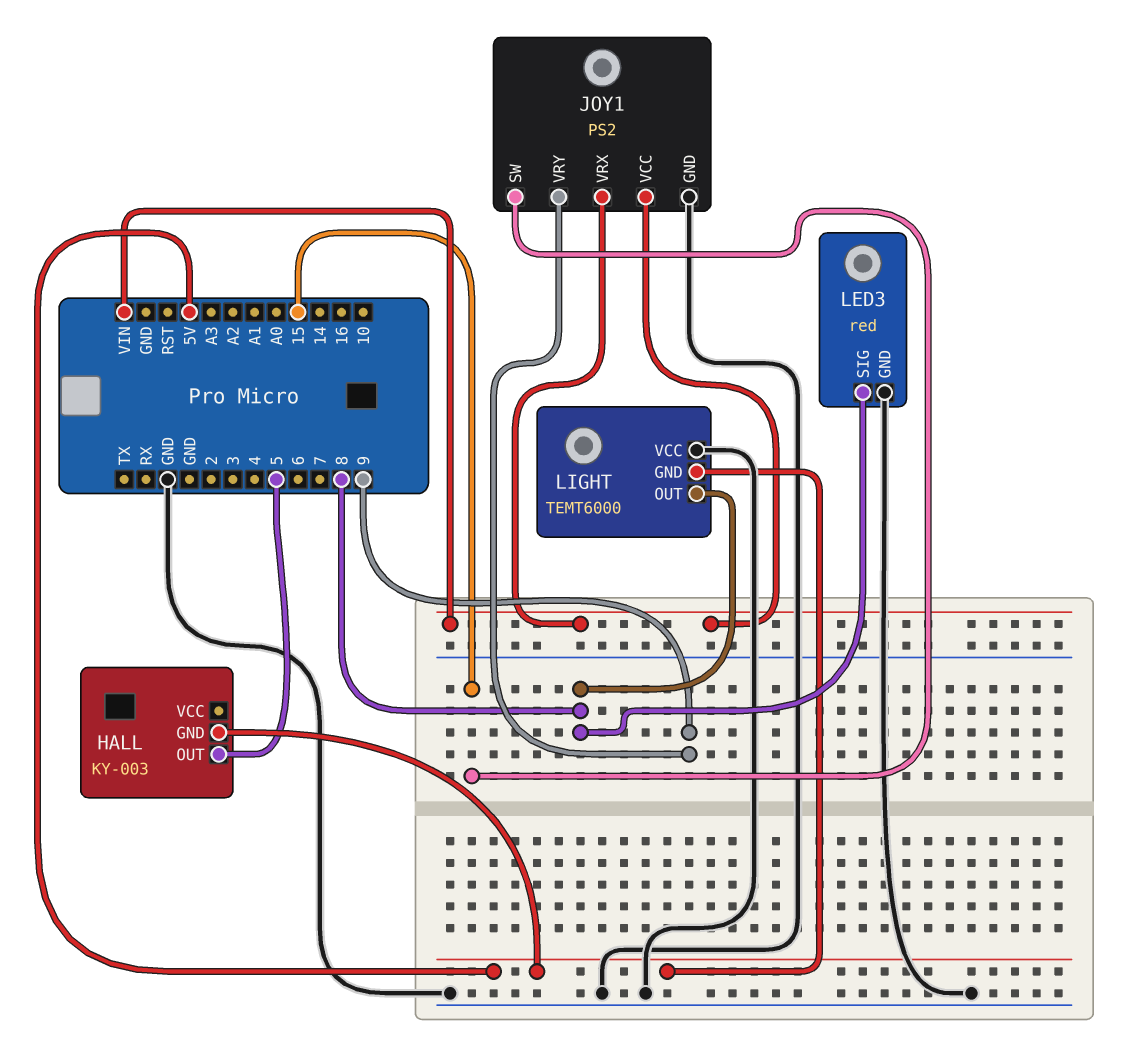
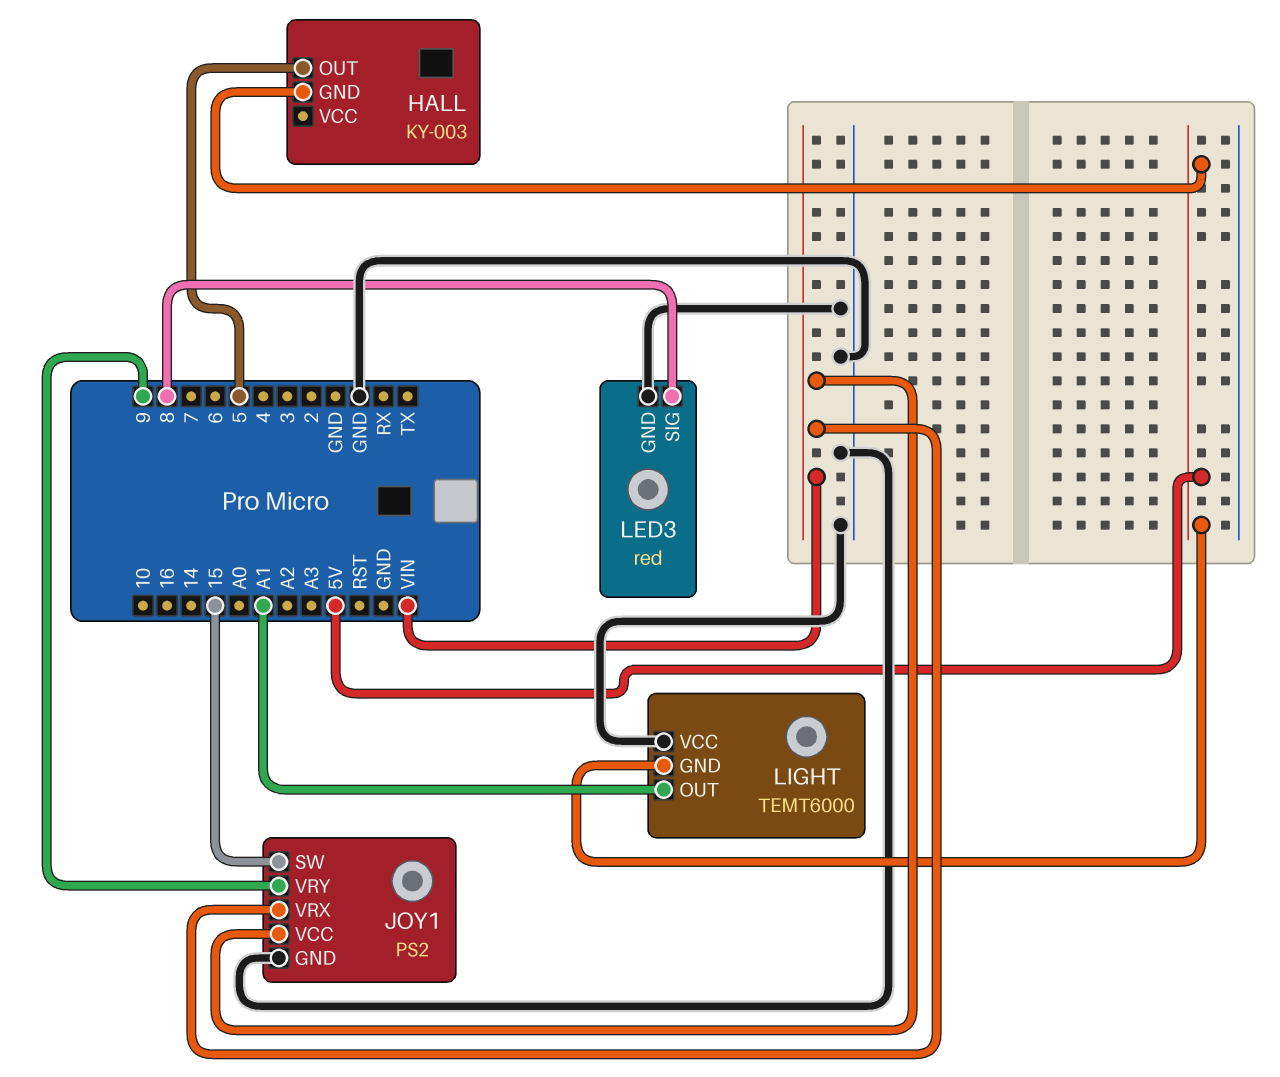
LIGHT pin OUT: 8 -> A1

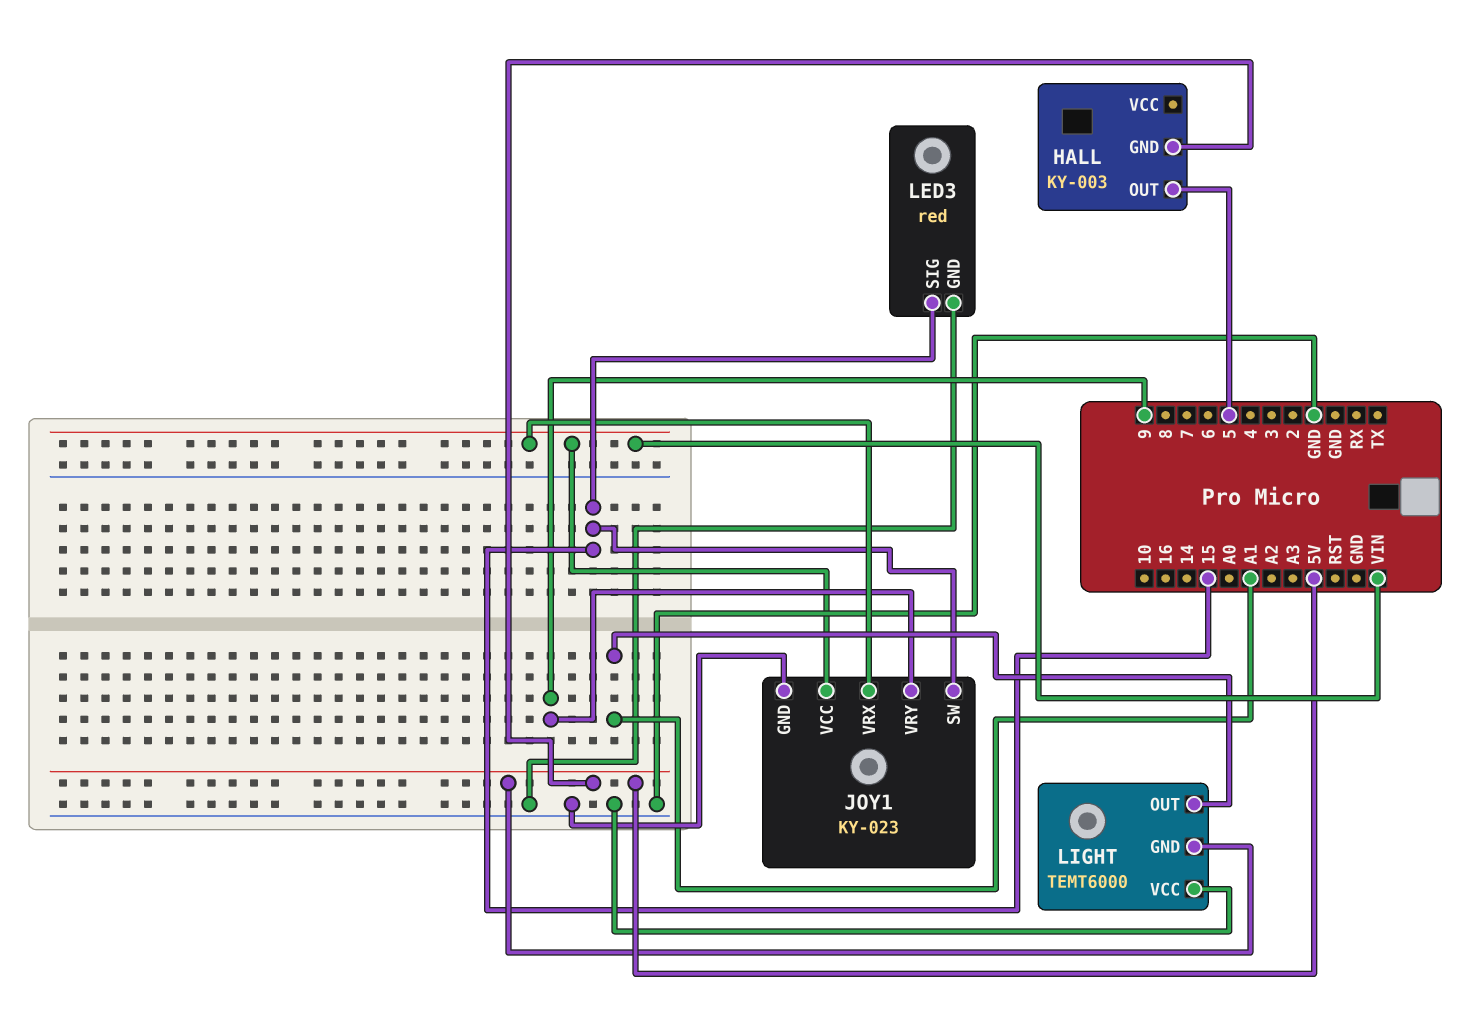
JOY1: PS2 -> KY-023
LED3 pin SIG: 8 -> 15

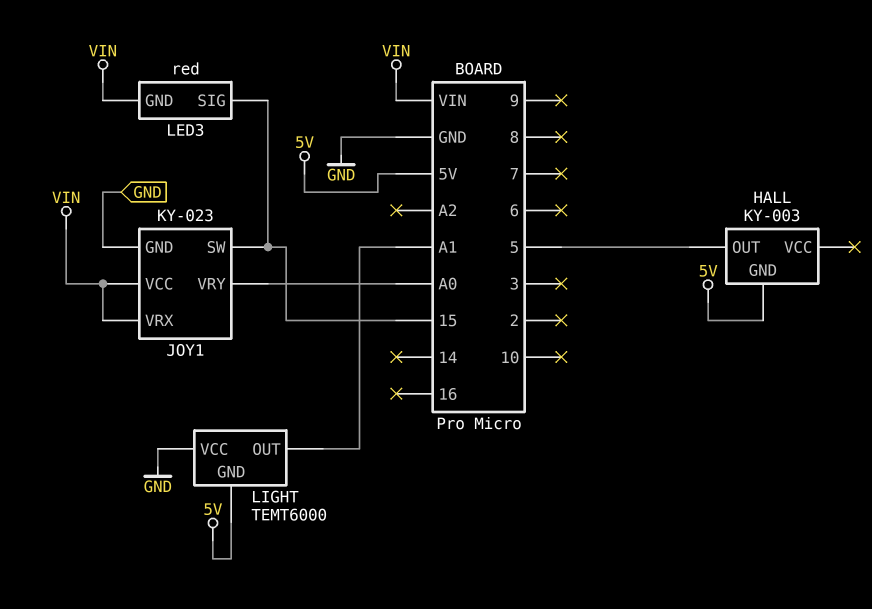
JOY1 pin VRY: 9 -> A0
LED3 pin GND: GND -> VIN

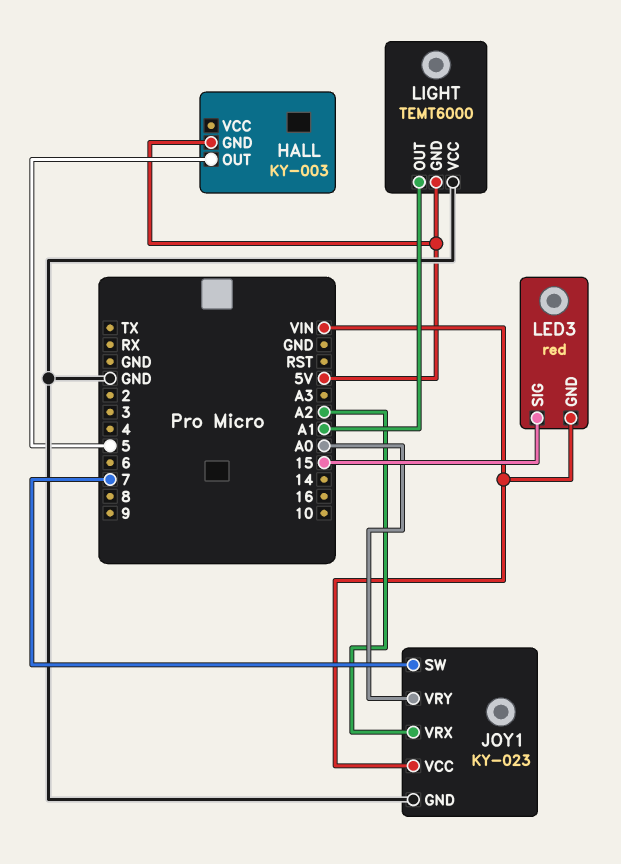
JOY1 pin SW: 15 -> 7
JOY1 pin VRX: VIN -> A2

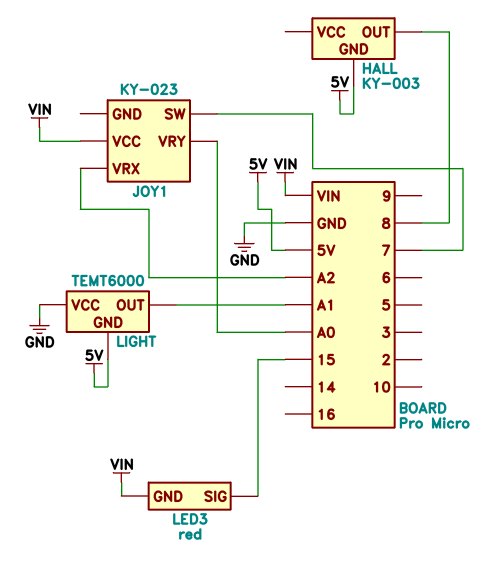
HALL pin OUT: 5 -> 8
JOY1 pin GND: GND -> none

